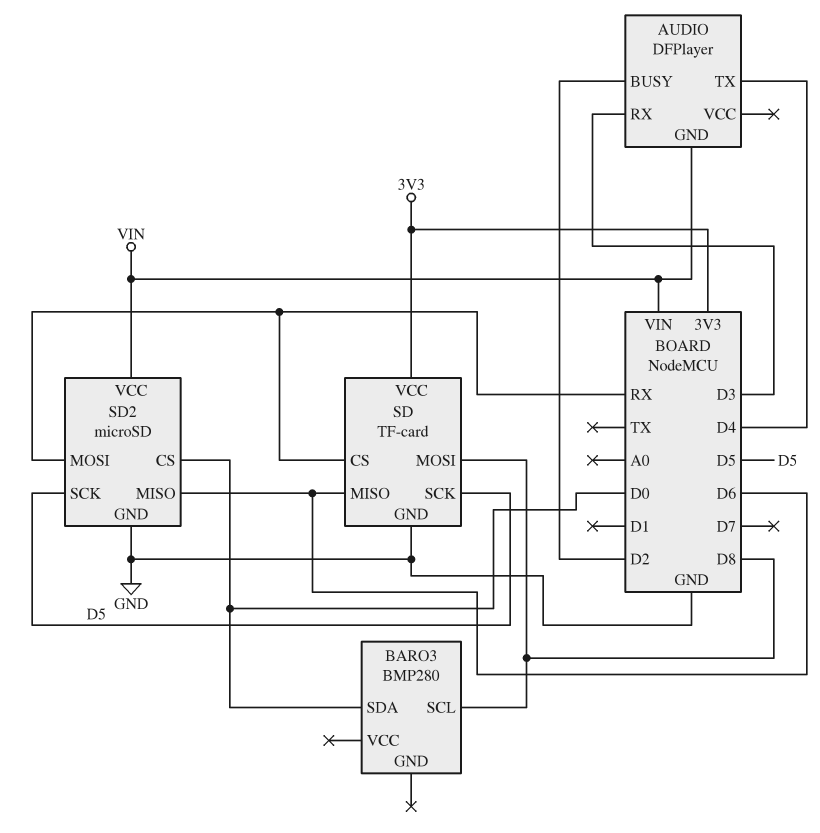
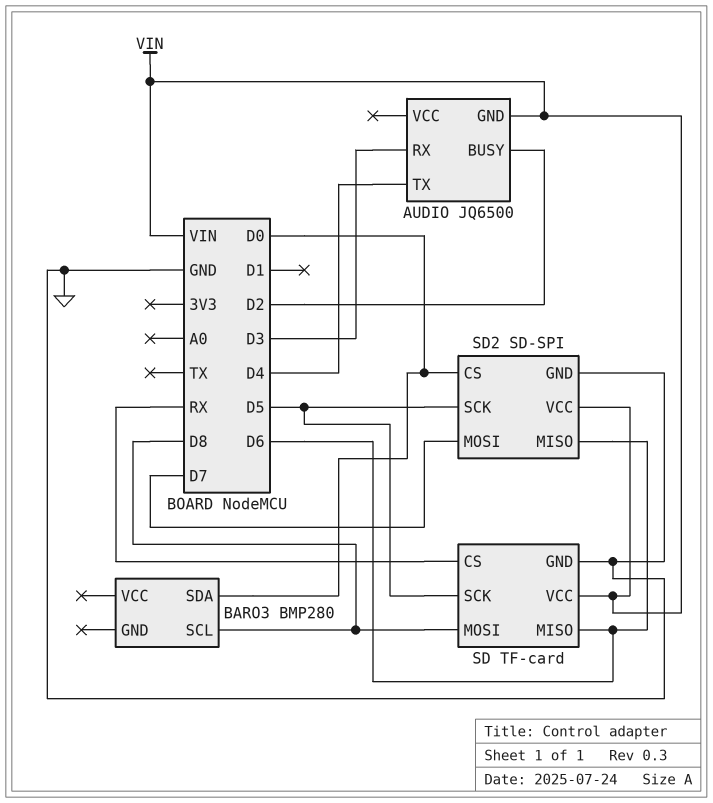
AUDIO: DFPlayer -> JQ6500
SD pin VCC: 3V3 -> VIN
SD2: microSD -> SD-SPI
SD2 pin MOSI: RX -> D7

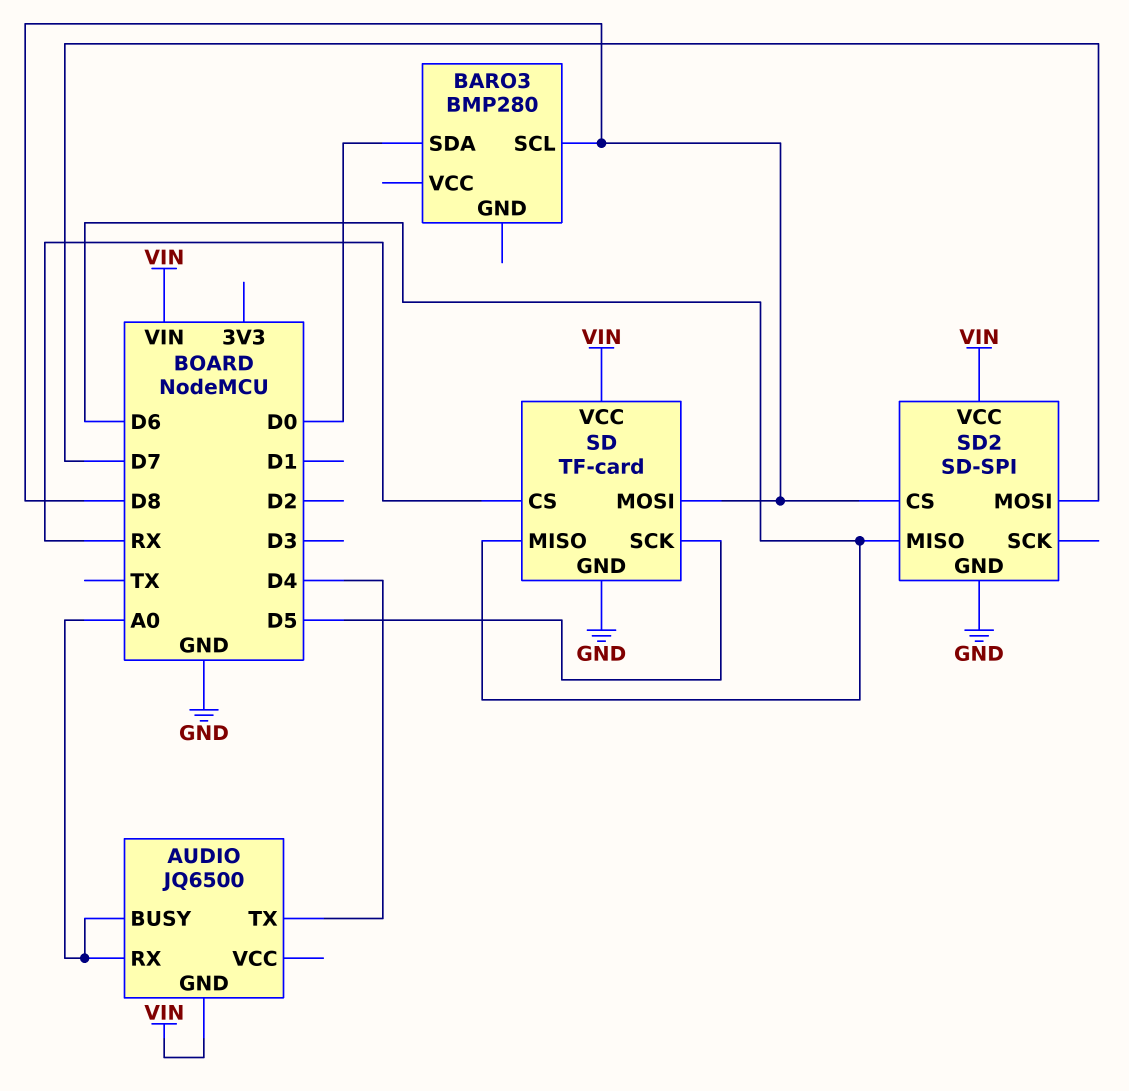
AUDIO pin BUSY: D2 -> A0
AUDIO pin RX: D3 -> A0
SD2 pin CS: D0 -> D8
SD2 pin SCK: D5 -> none

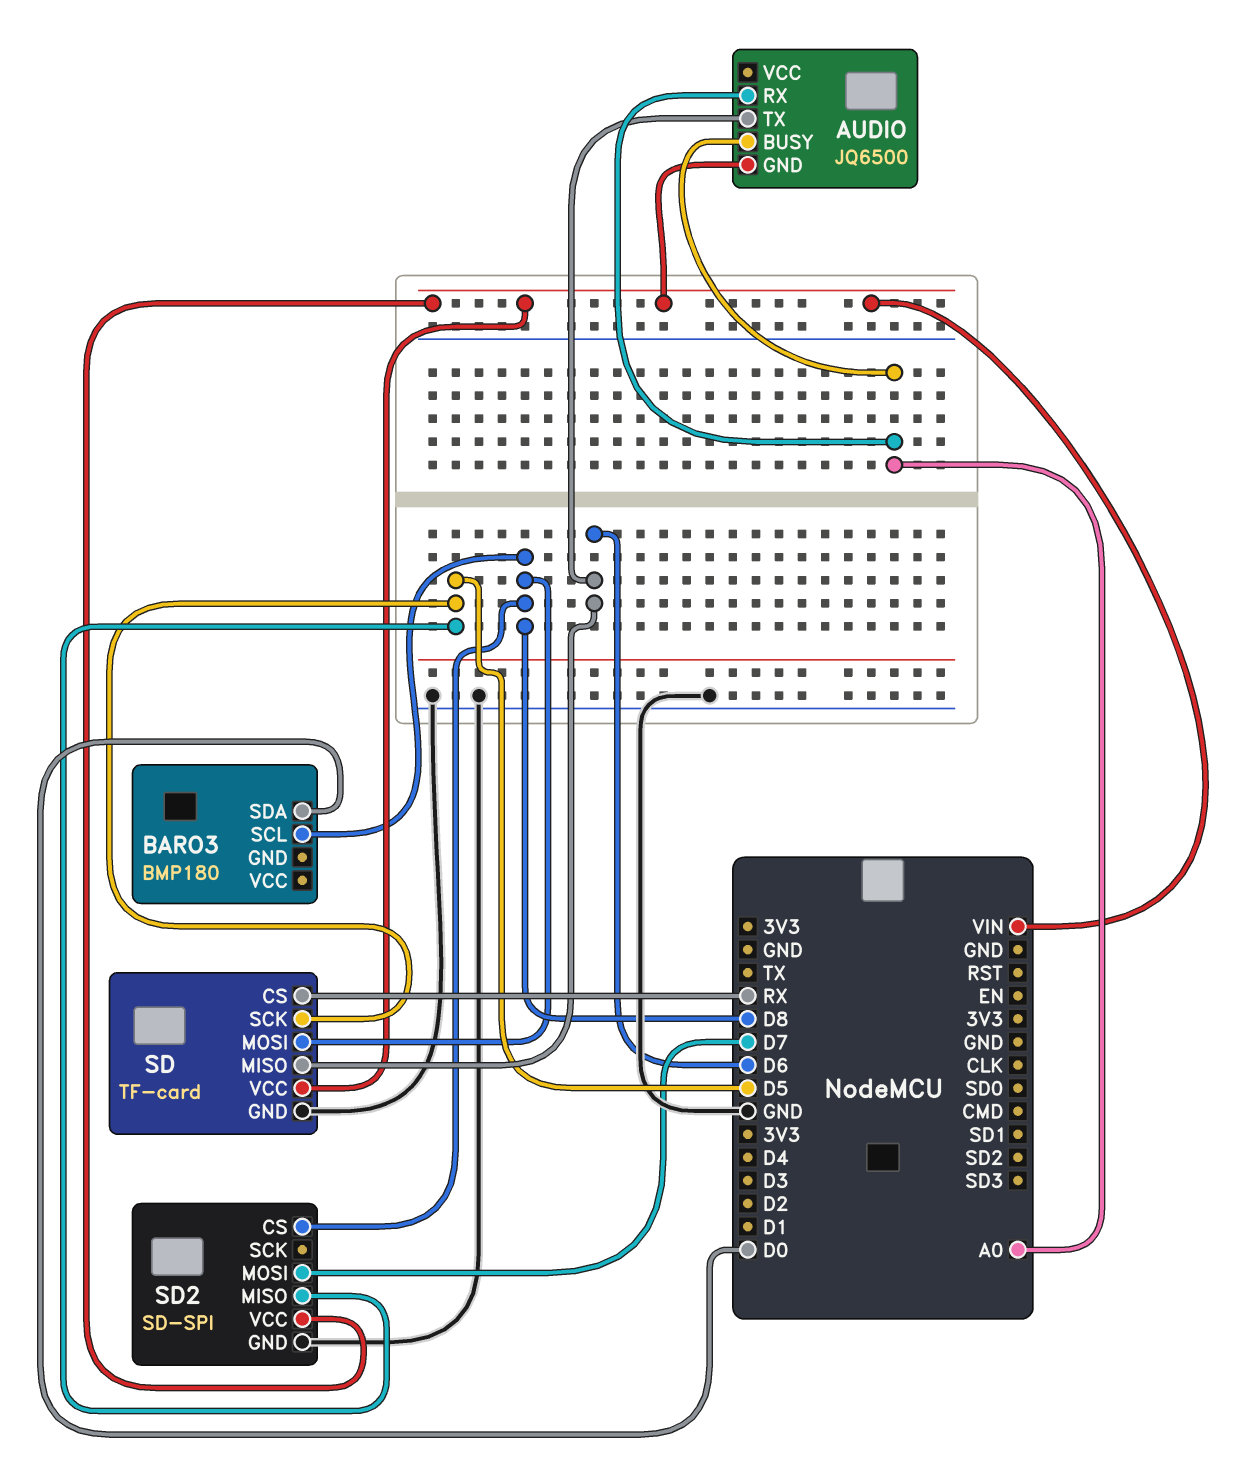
AUDIO pin TX: D4 -> D6
BARO3: BMP280 -> BMP180
SD2 pin MISO: D6 -> D5

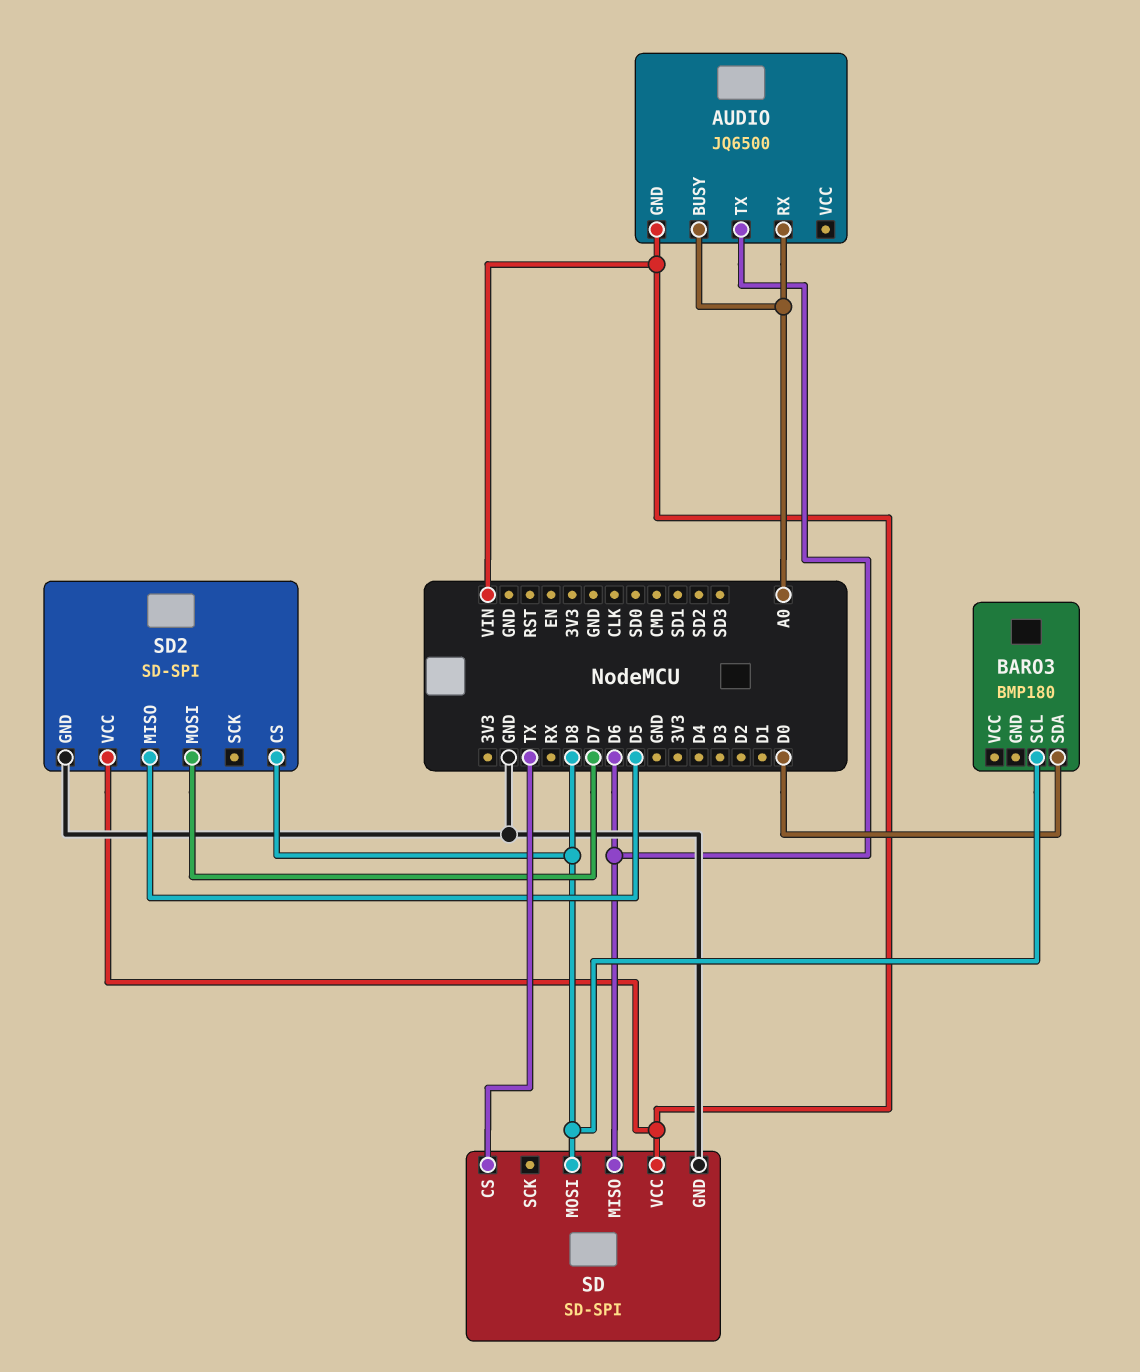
SD: TF-card -> SD-SPI
SD pin CS: RX -> TX
SD pin SCK: D5 -> none

